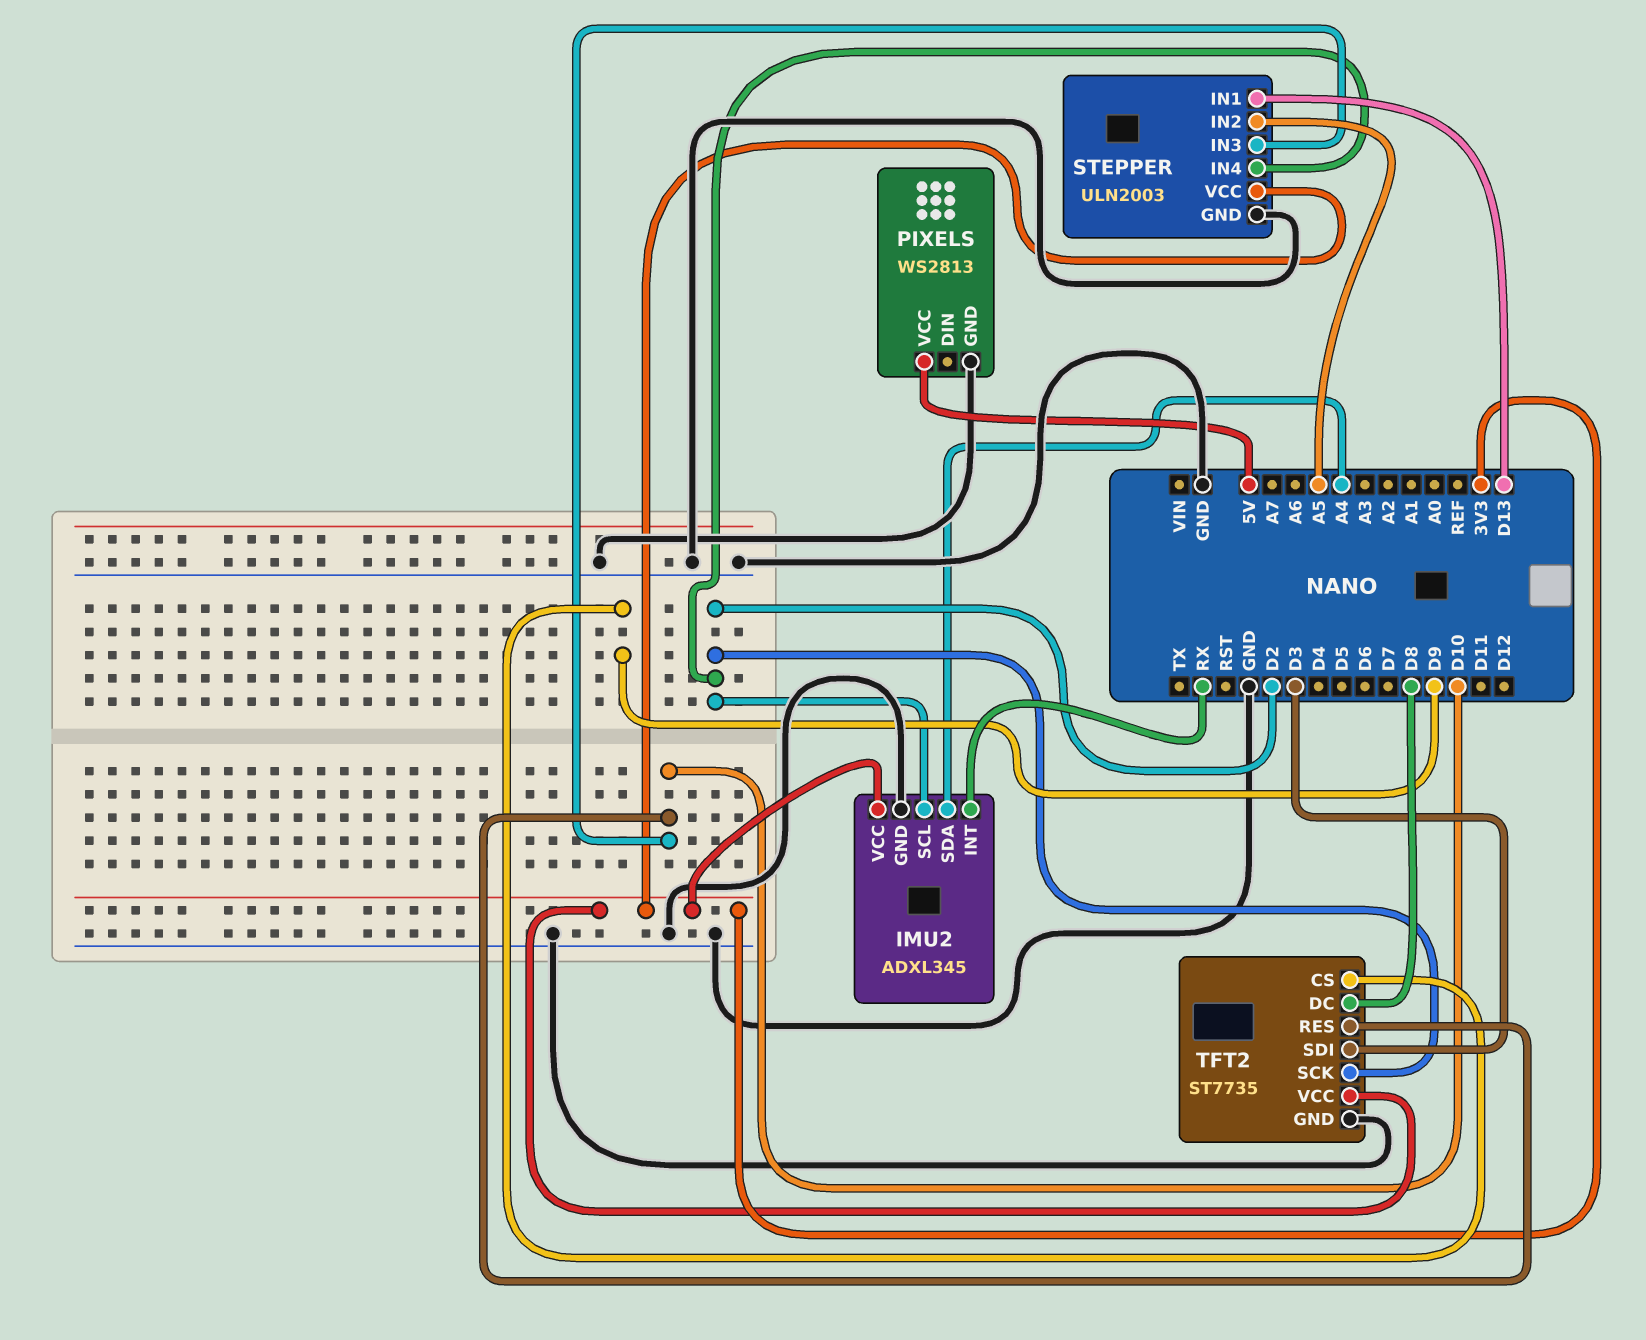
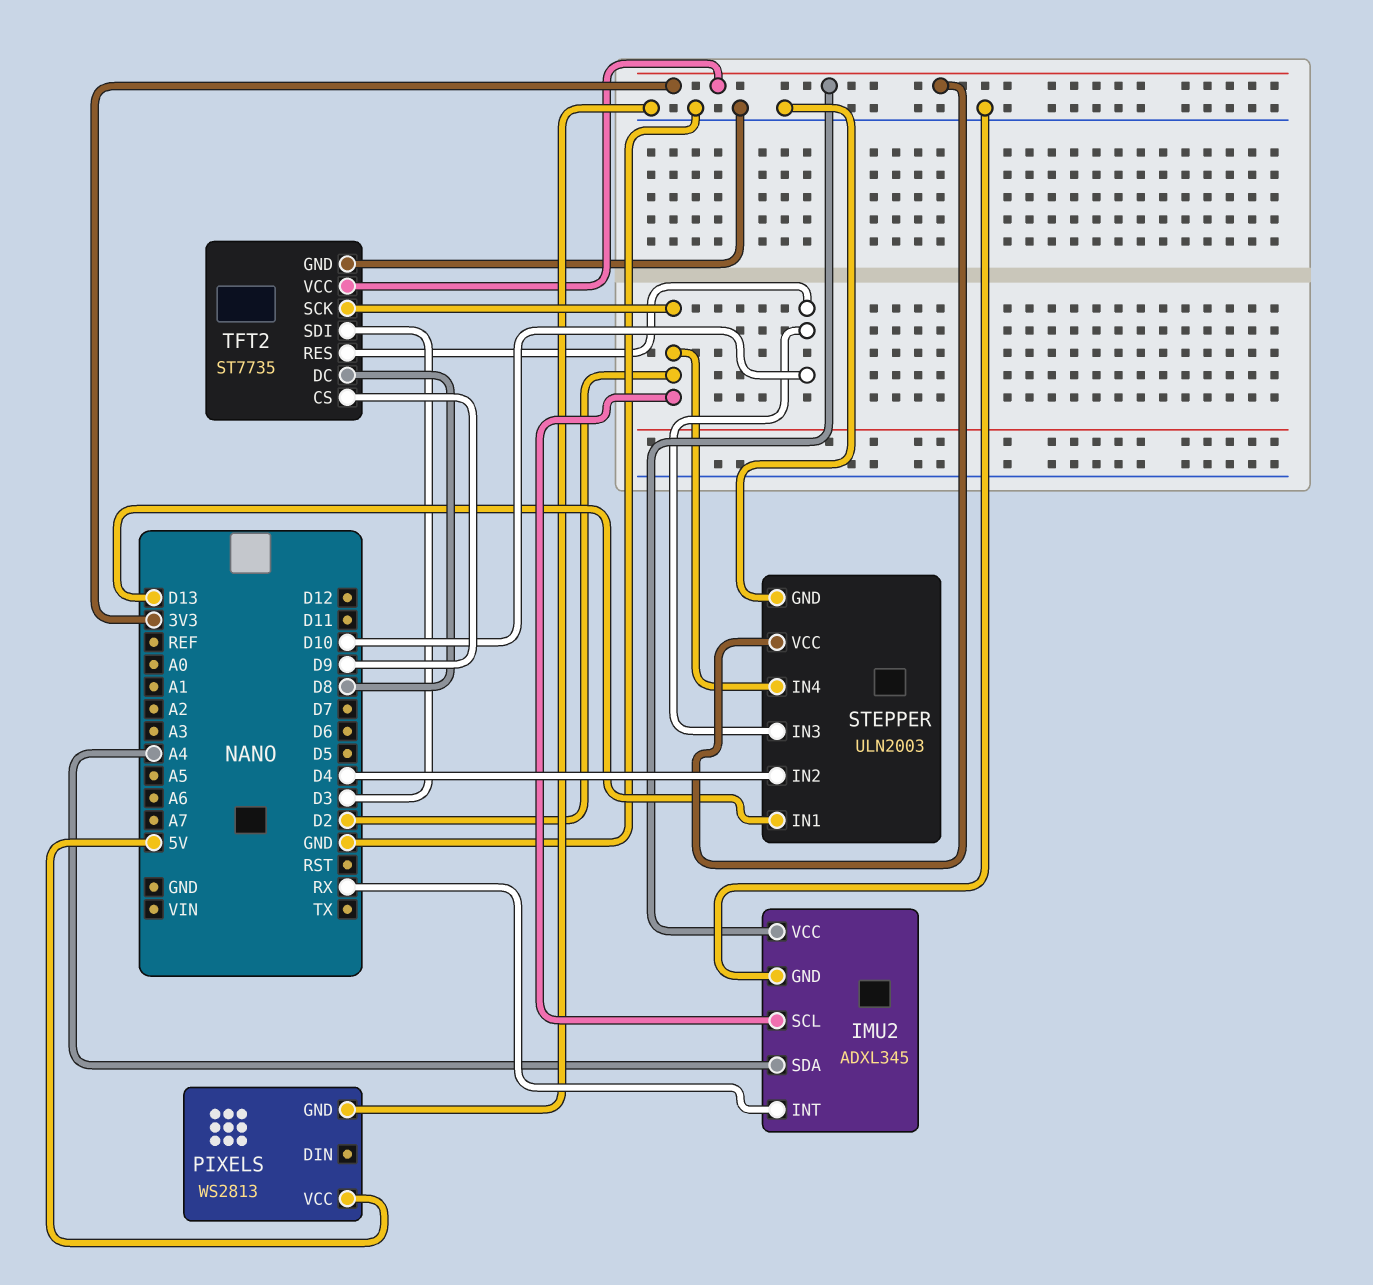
STEPPER pin IN2: A5 -> D4

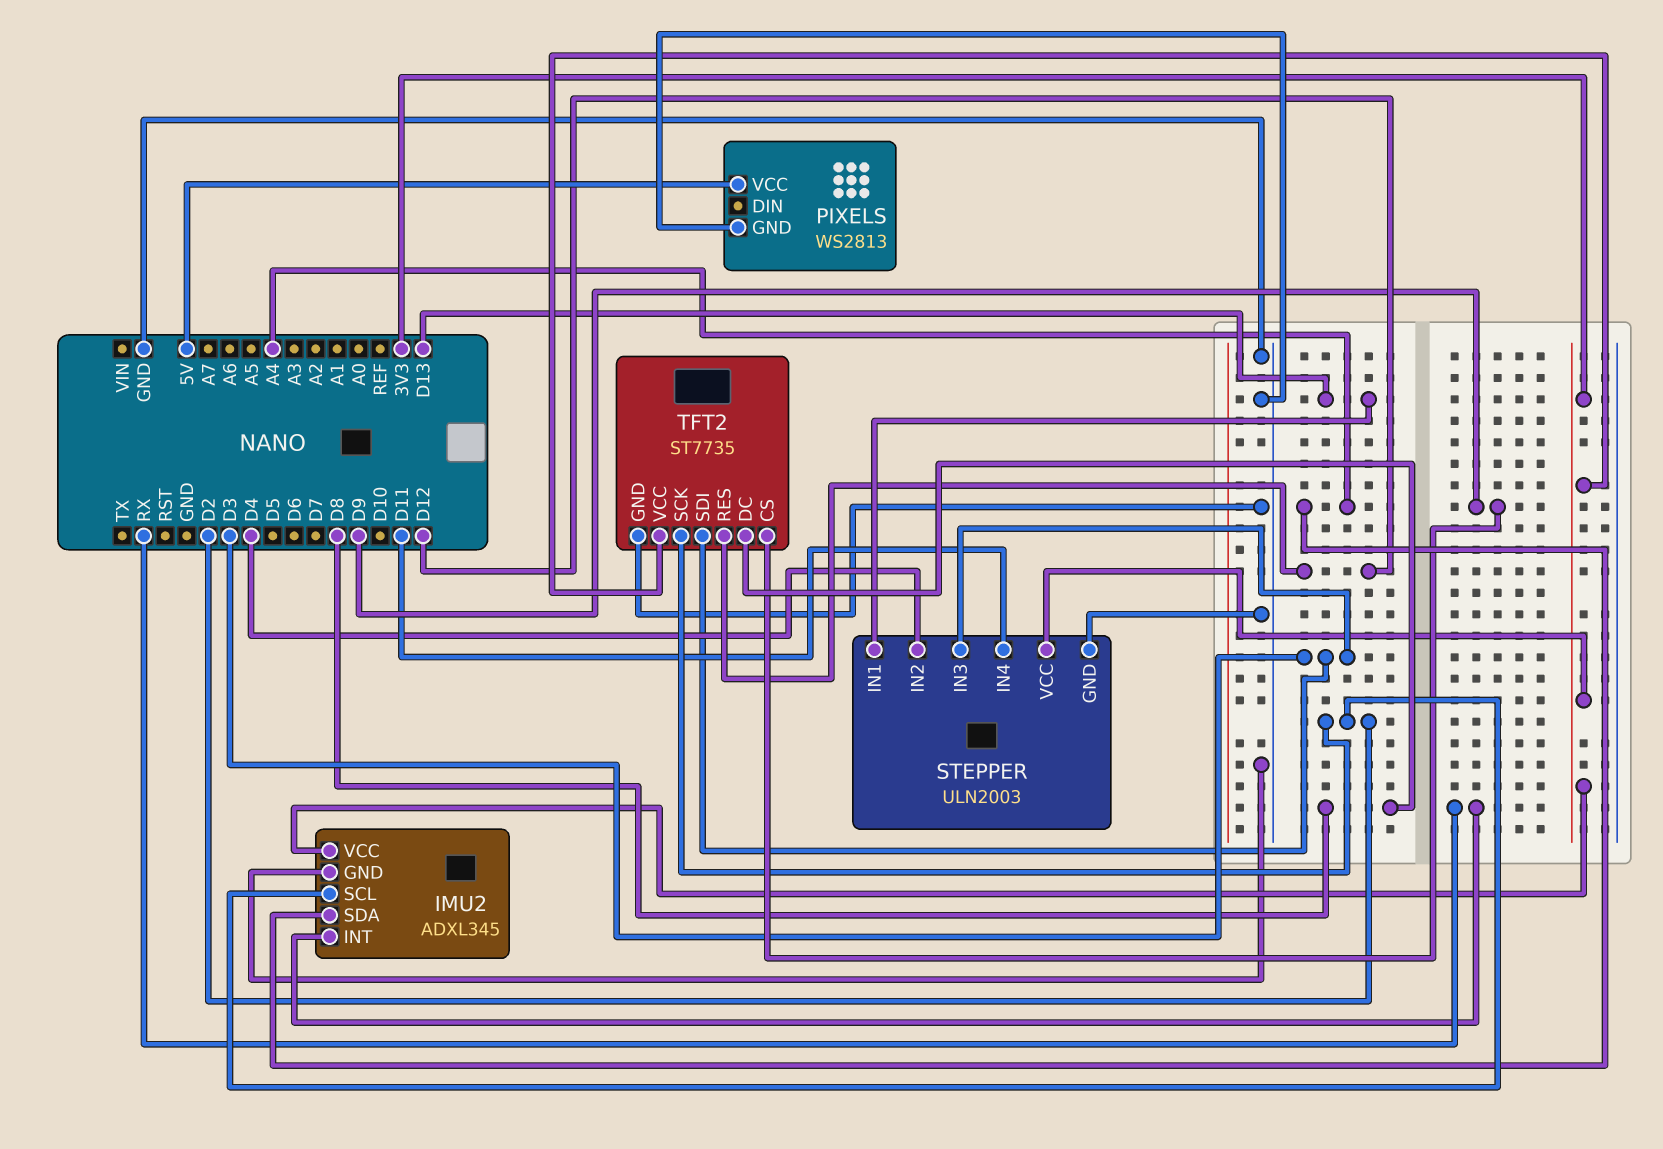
STEPPER pin IN3: D10 -> D3
STEPPER pin IN4: D2 -> D11
TFT2 pin RES: D10 -> D12

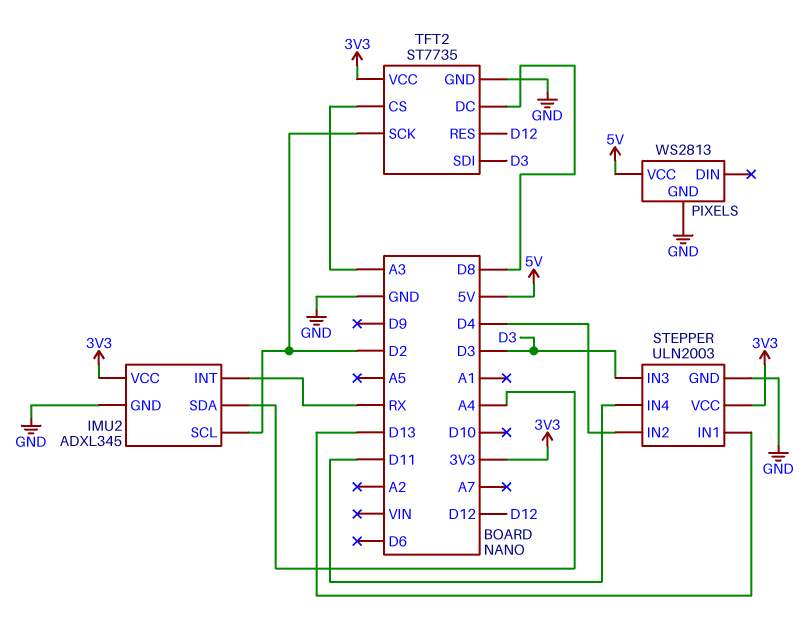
TFT2 pin CS: D9 -> A3

